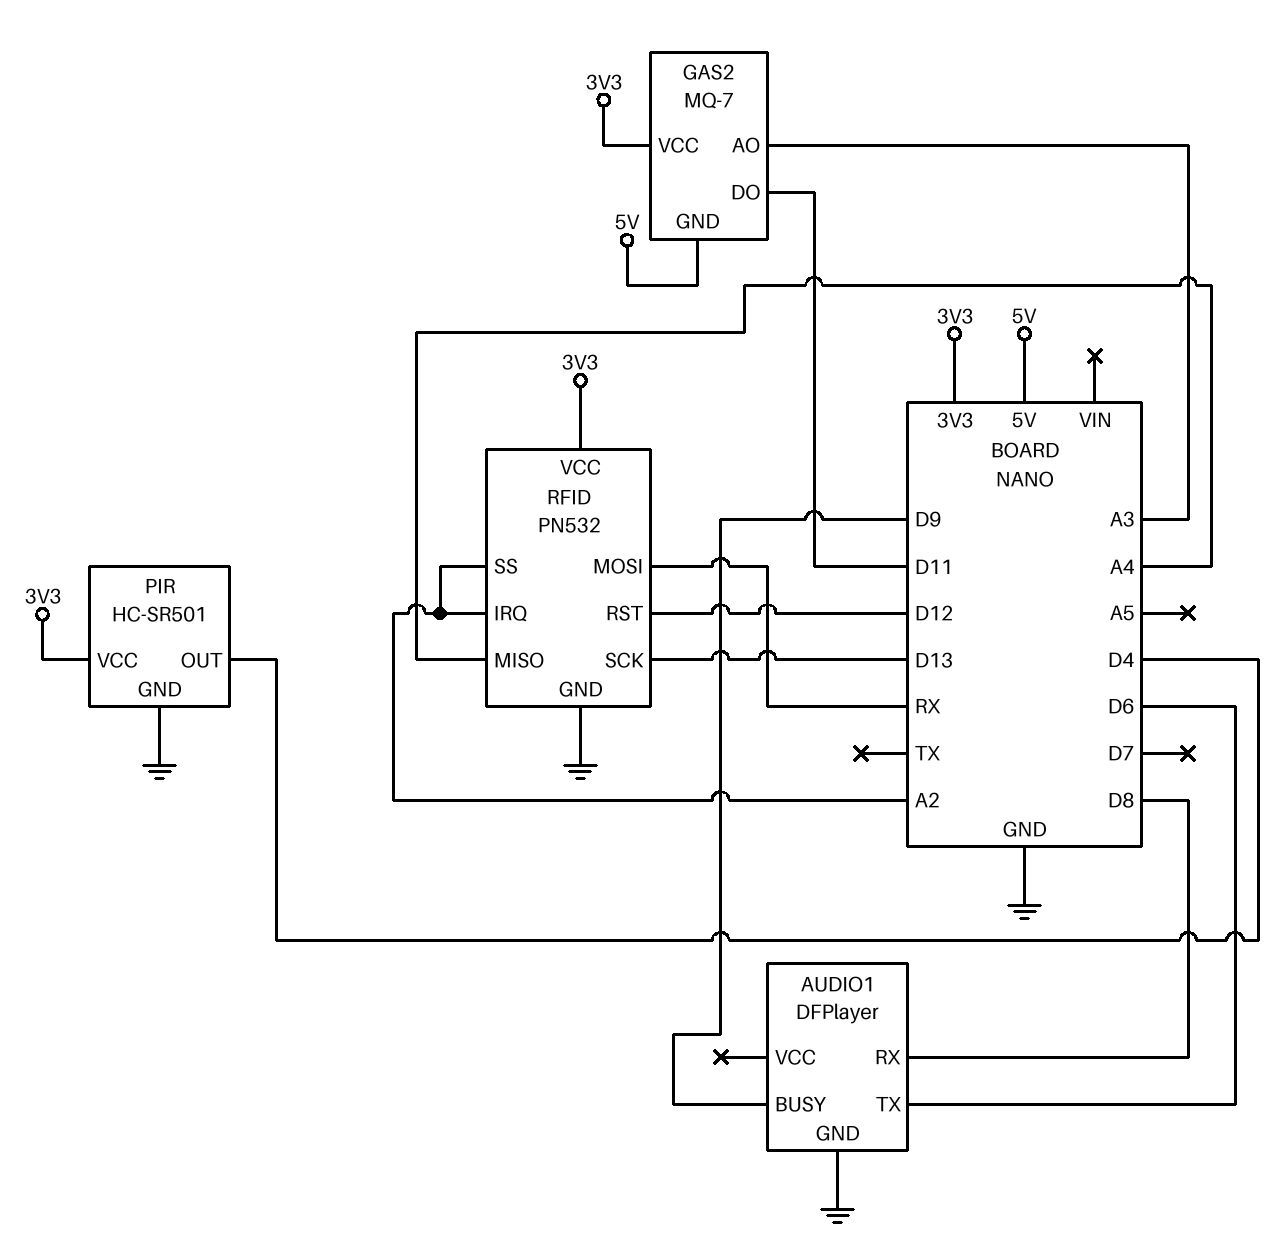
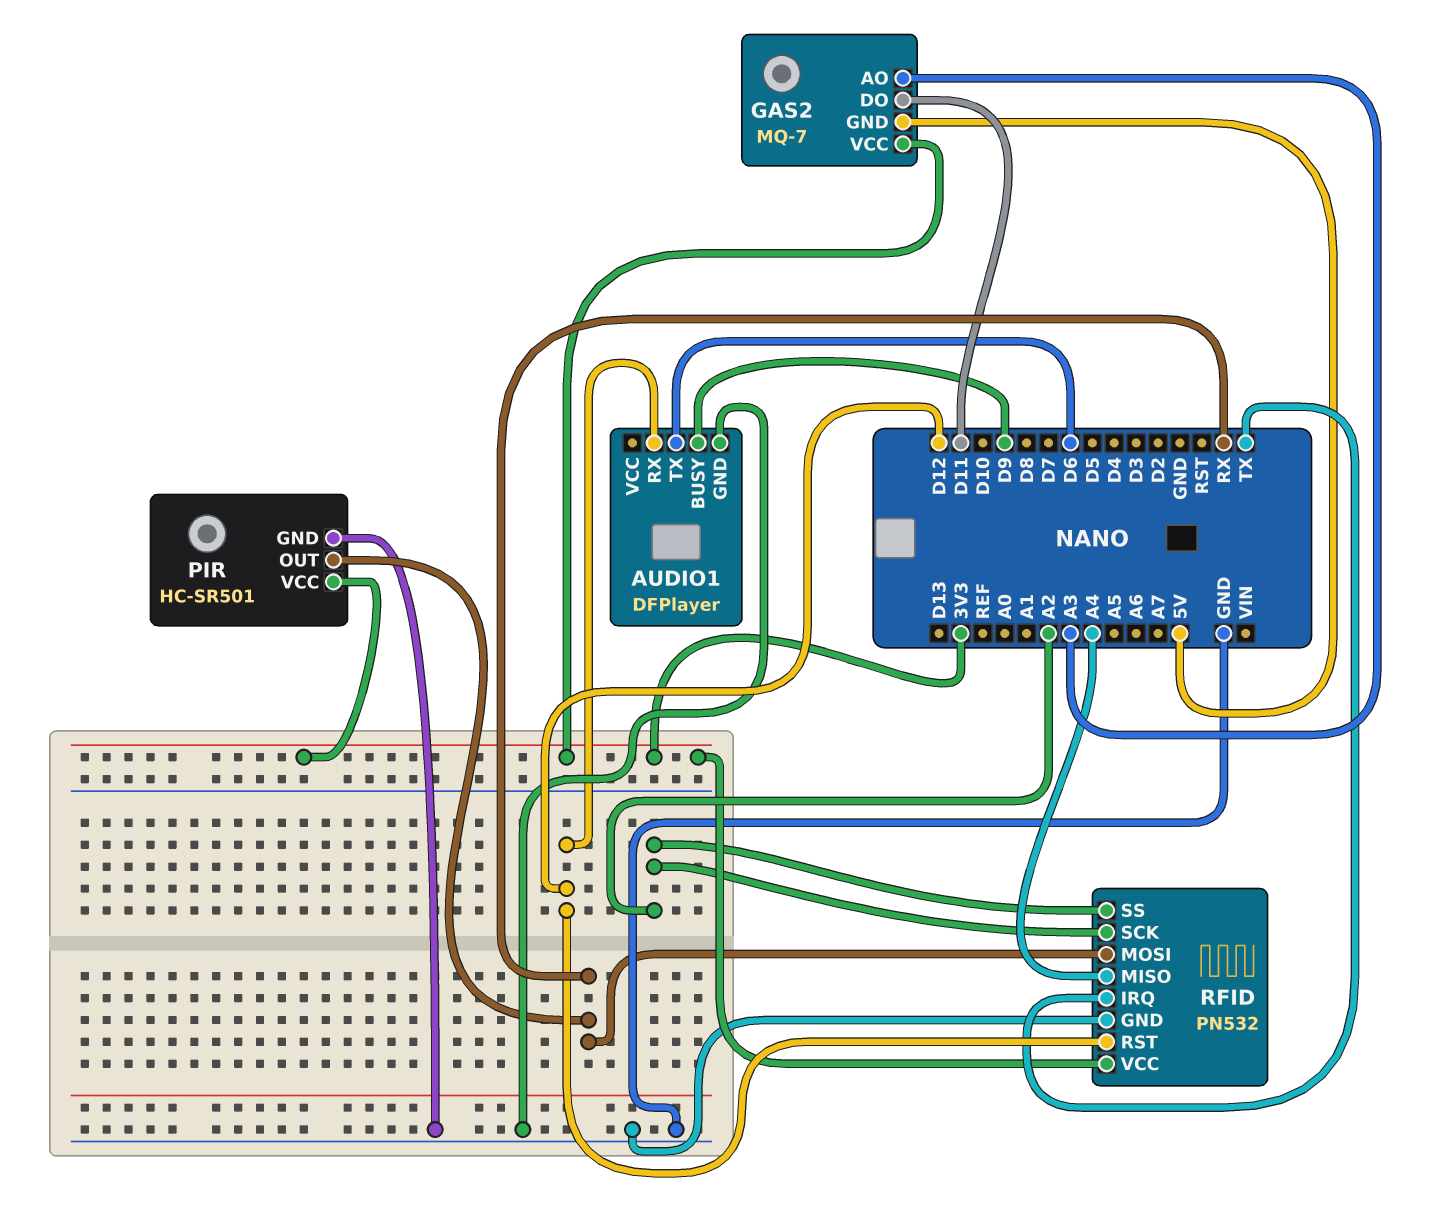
AUDIO1 pin RX: D8 -> D12
PIR pin OUT: D4 -> RX
RFID pin IRQ: A2 -> TX
RFID pin SCK: D13 -> A2

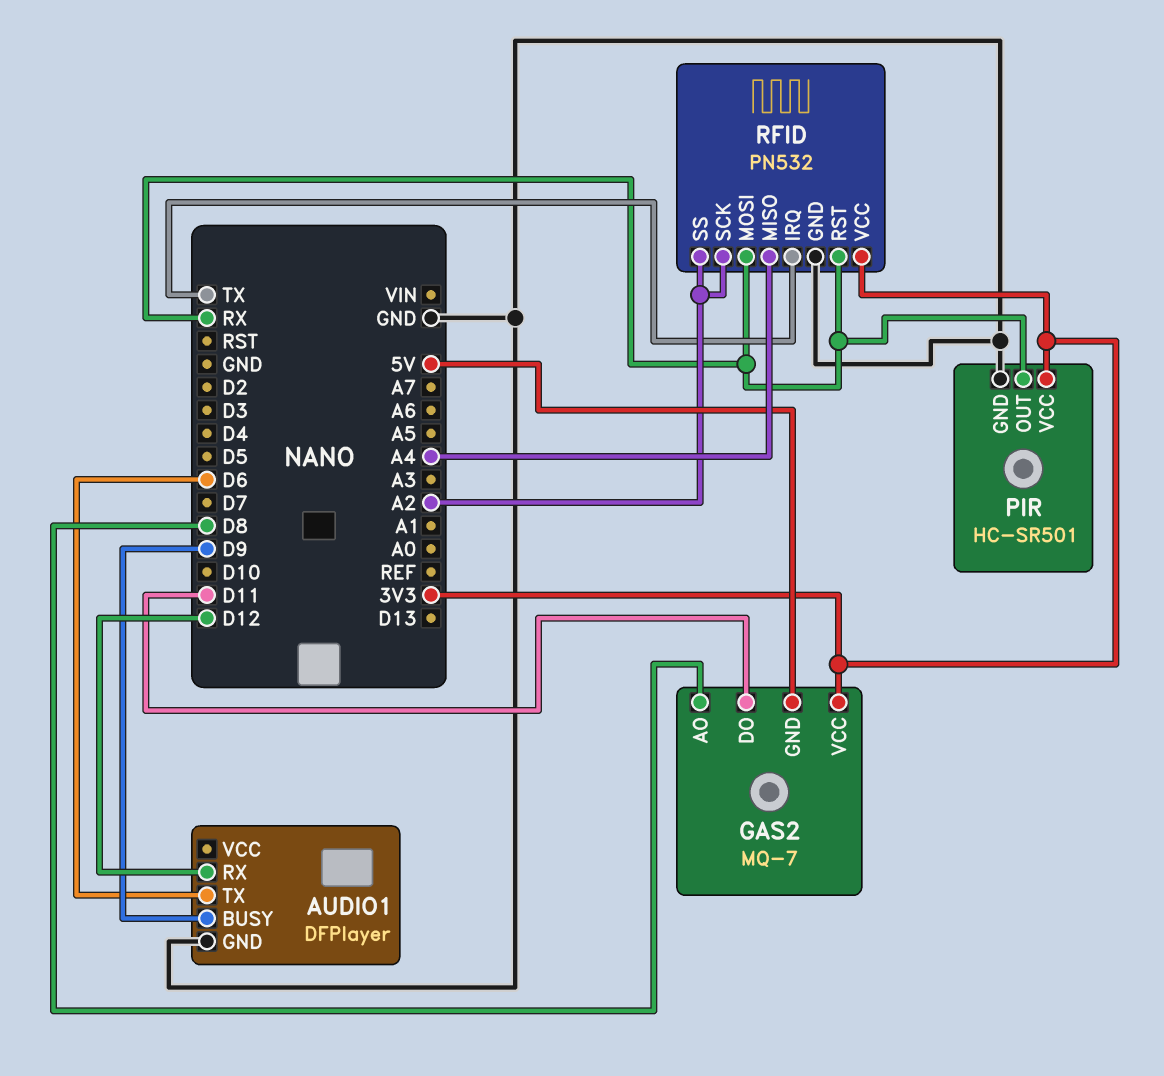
GAS2 pin AO: A3 -> D8
RFID pin RST: D12 -> RX

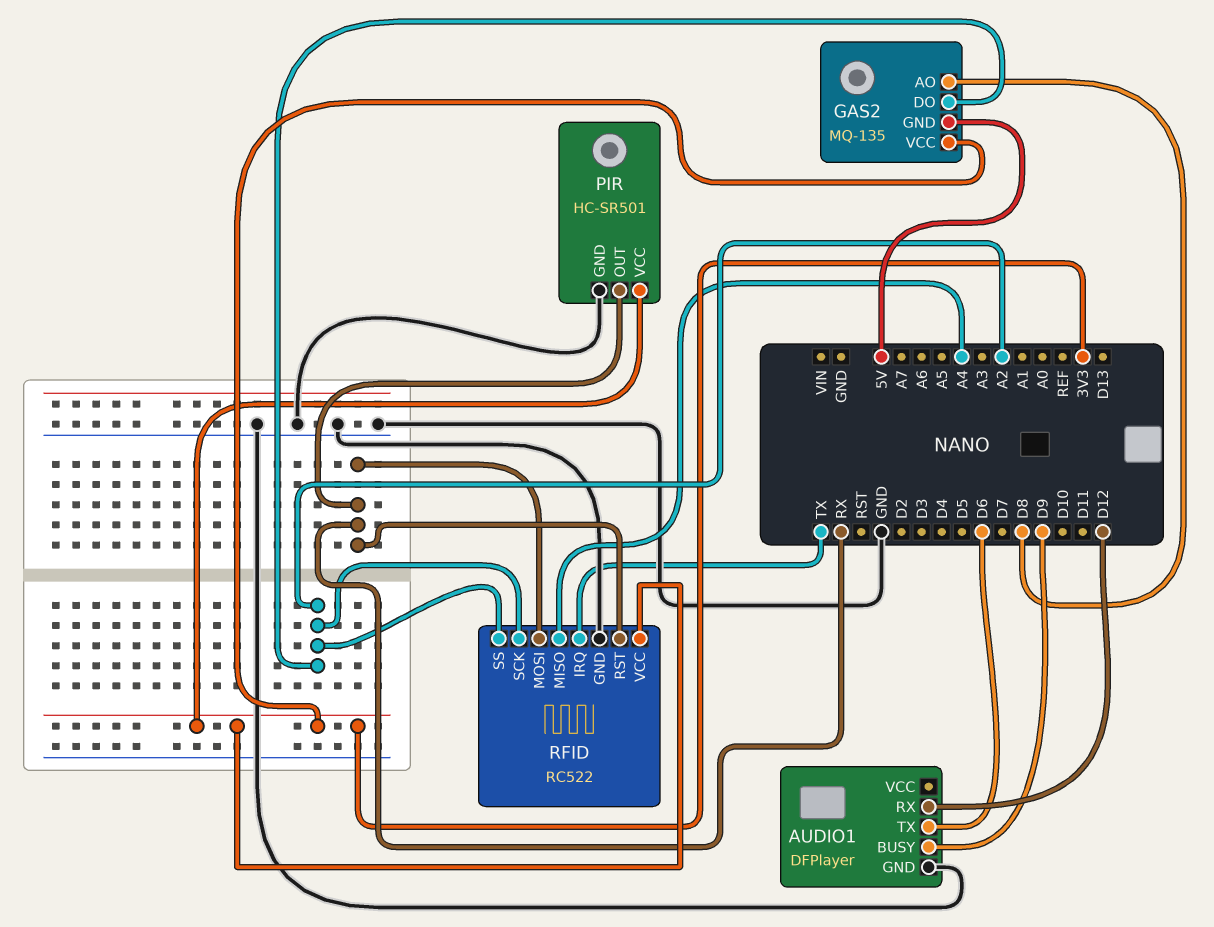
GAS2: MQ-7 -> MQ-135
GAS2 pin DO: D11 -> A2
RFID: PN532 -> RC522

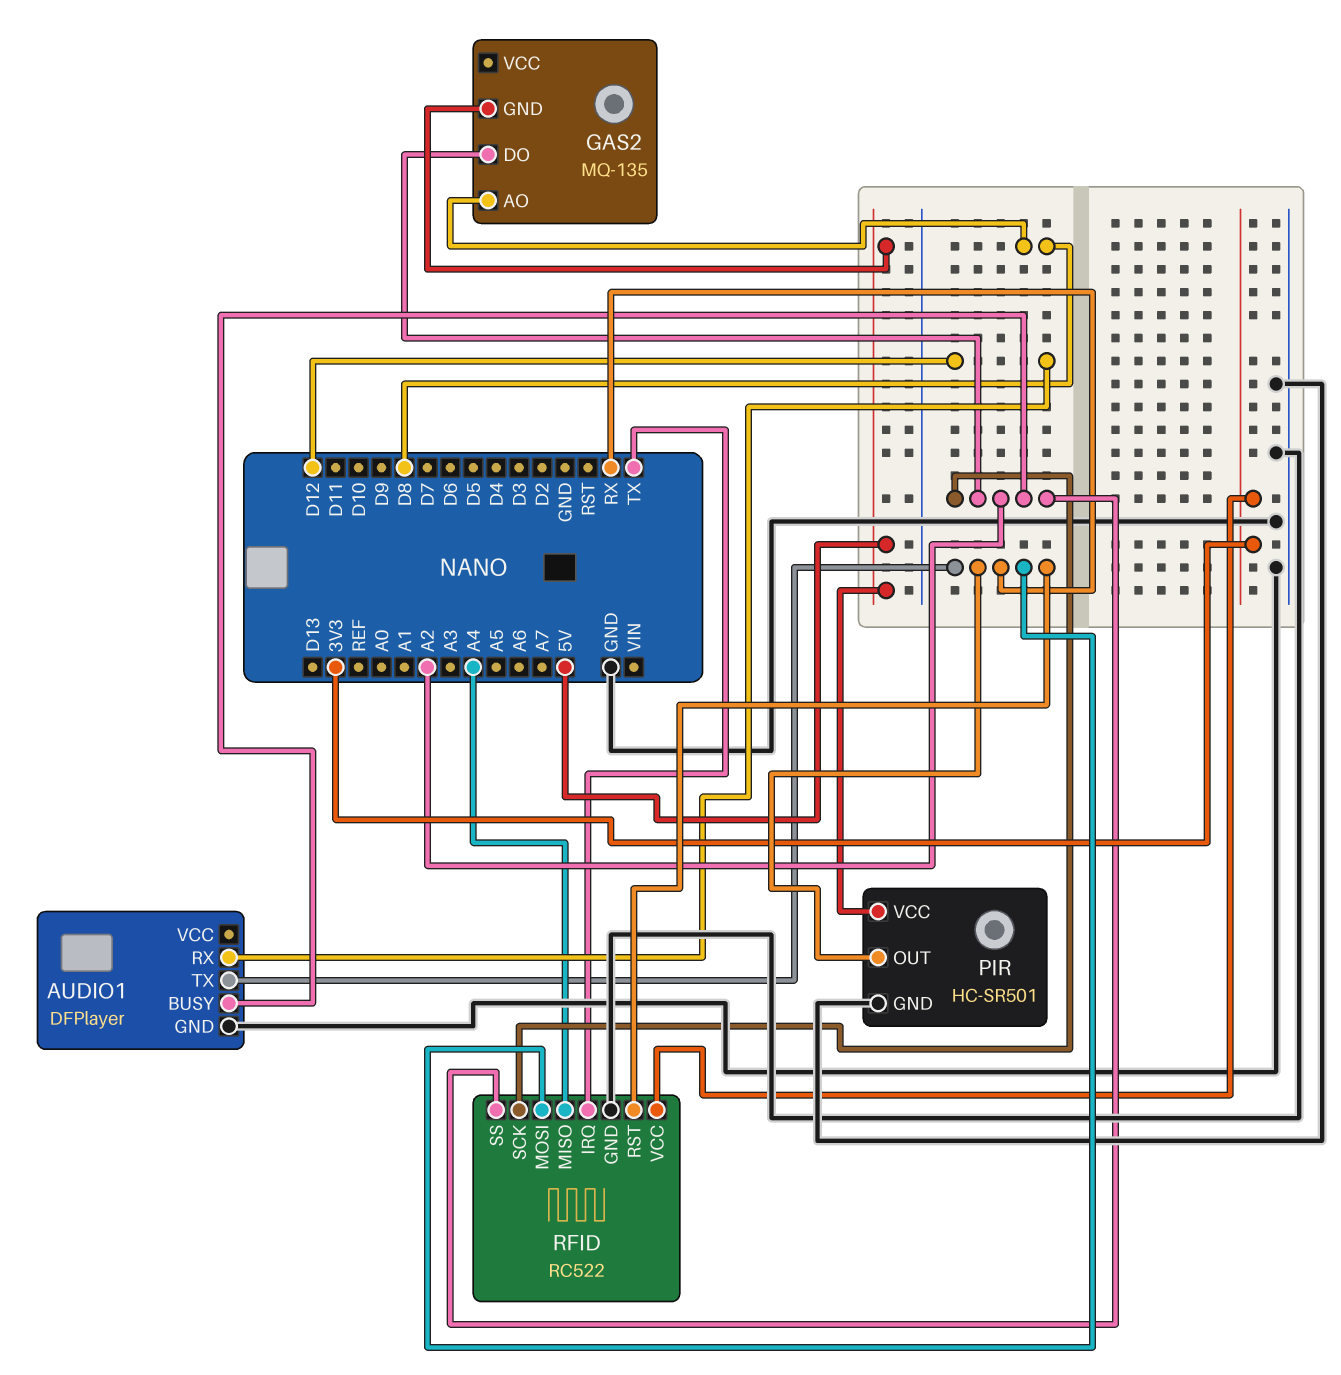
AUDIO1 pin BUSY: D9 -> A2
AUDIO1 pin TX: D6 -> RX
GAS2 pin VCC: 3V3 -> none
PIR pin VCC: 3V3 -> 5V

